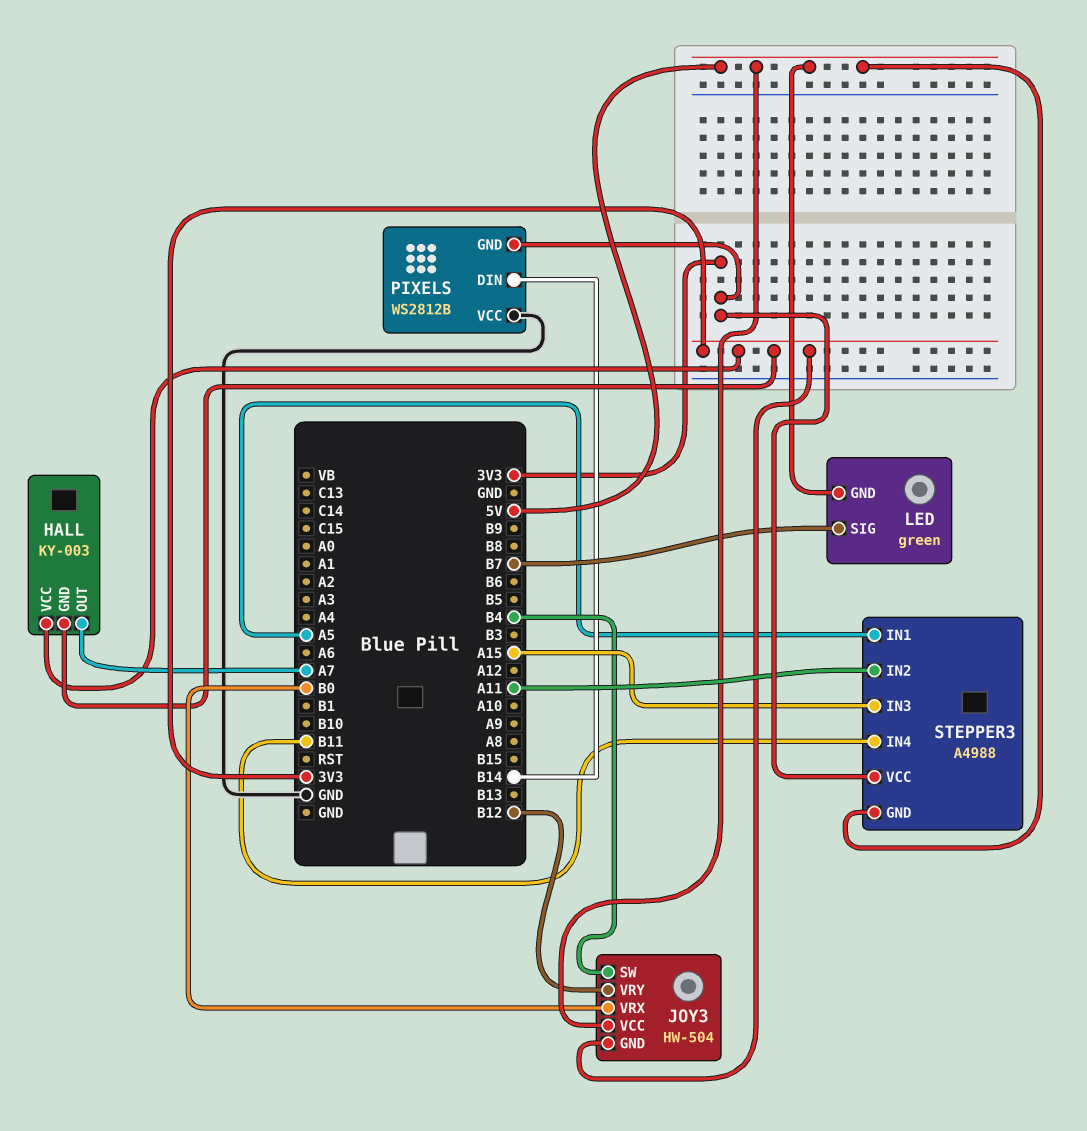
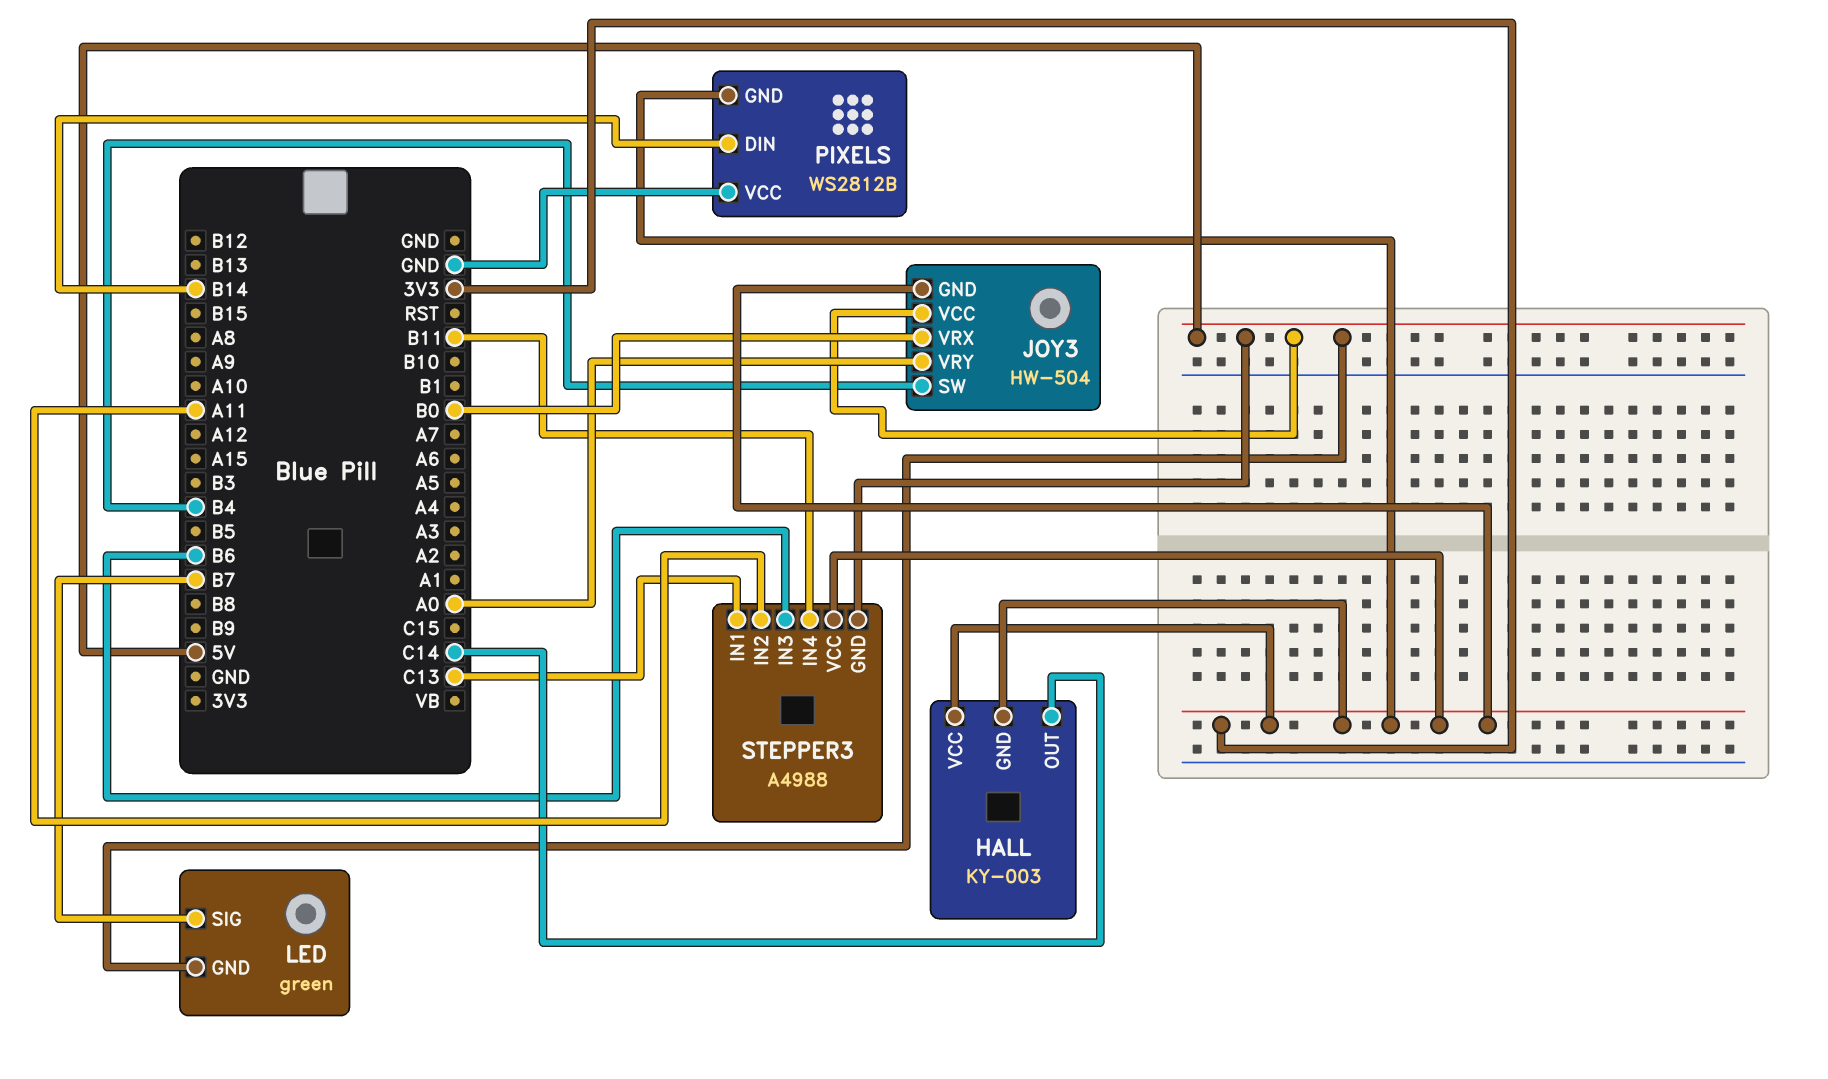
HALL pin OUT: A7 -> C14
JOY3 pin VRY: B12 -> A0
STEPPER3 pin IN1: A5 -> C13
STEPPER3 pin IN3: A15 -> B6

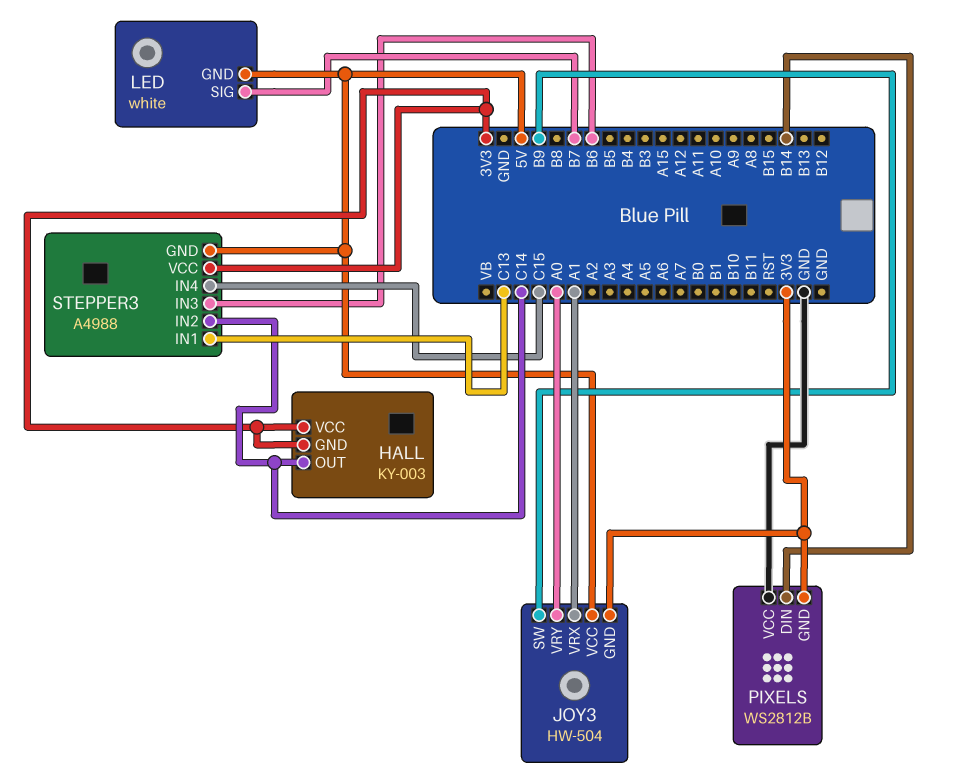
JOY3 pin SW: B4 -> B9
JOY3 pin VRX: B0 -> A1
LED: green -> white
STEPPER3 pin IN2: A11 -> C14
STEPPER3 pin IN4: B11 -> C15

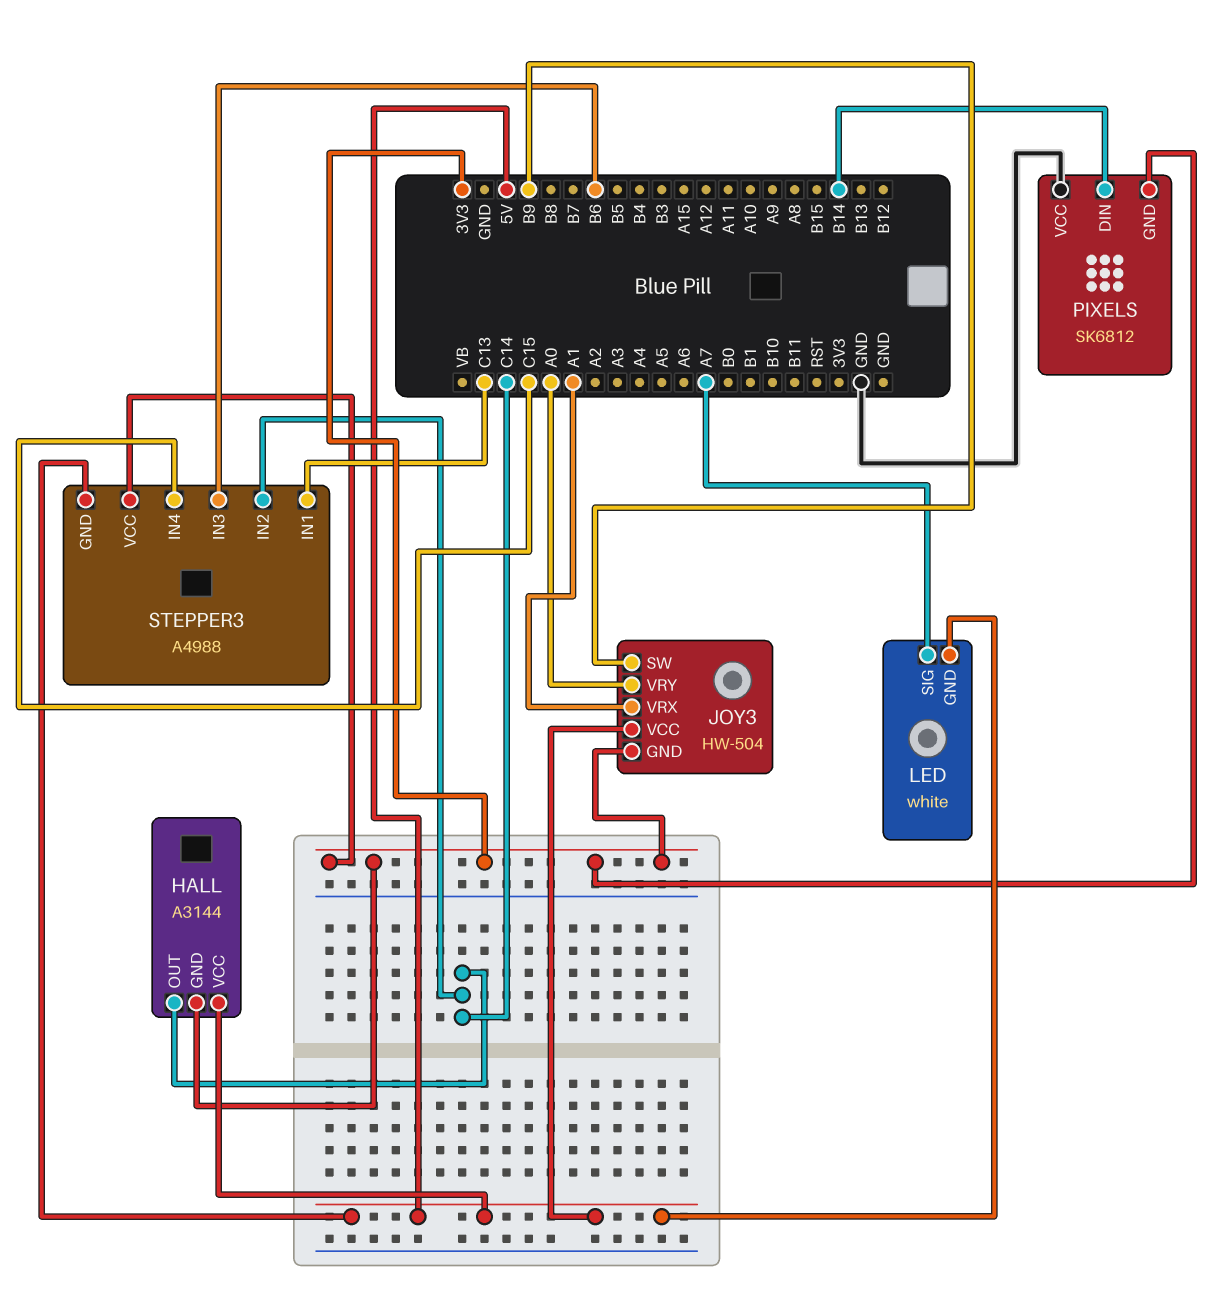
HALL: KY-003 -> A3144
HALL pin VCC: 3V3 -> 5V
LED pin SIG: B7 -> A7
PIXELS: WS2812B -> SK6812

